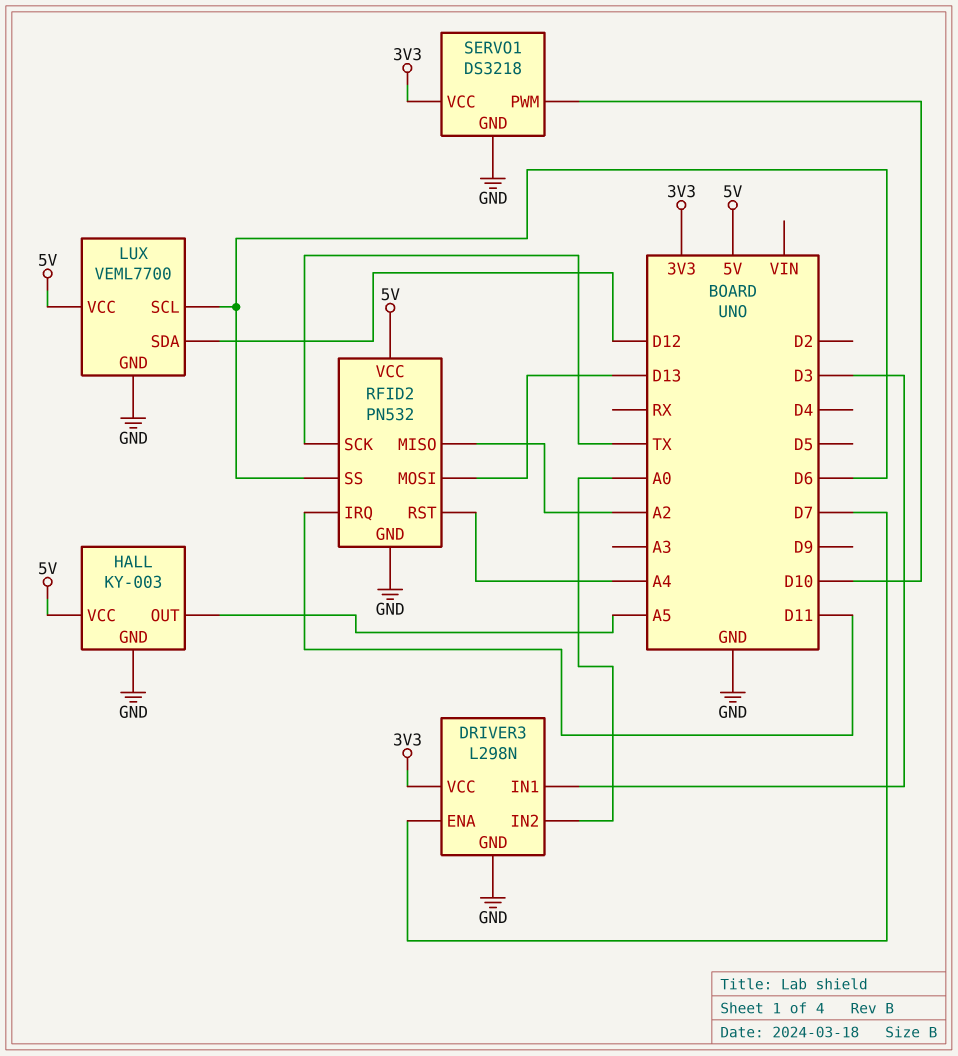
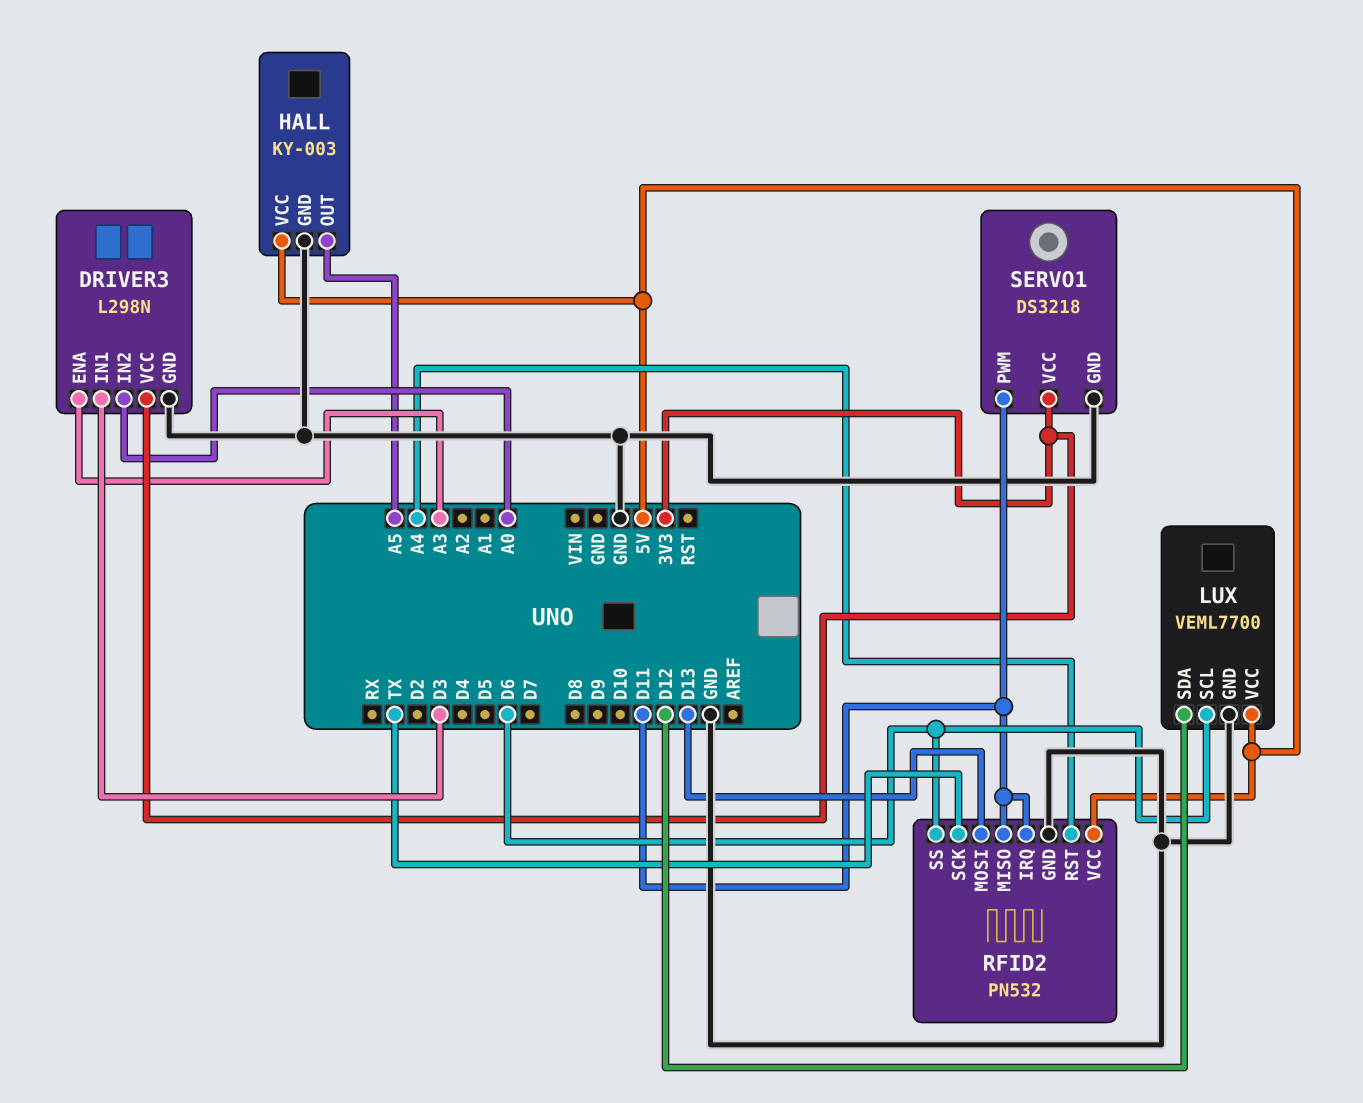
DRIVER3 pin ENA: D7 -> A3
RFID2 pin MISO: A2 -> D11
SERVO1 pin PWM: D10 -> D11

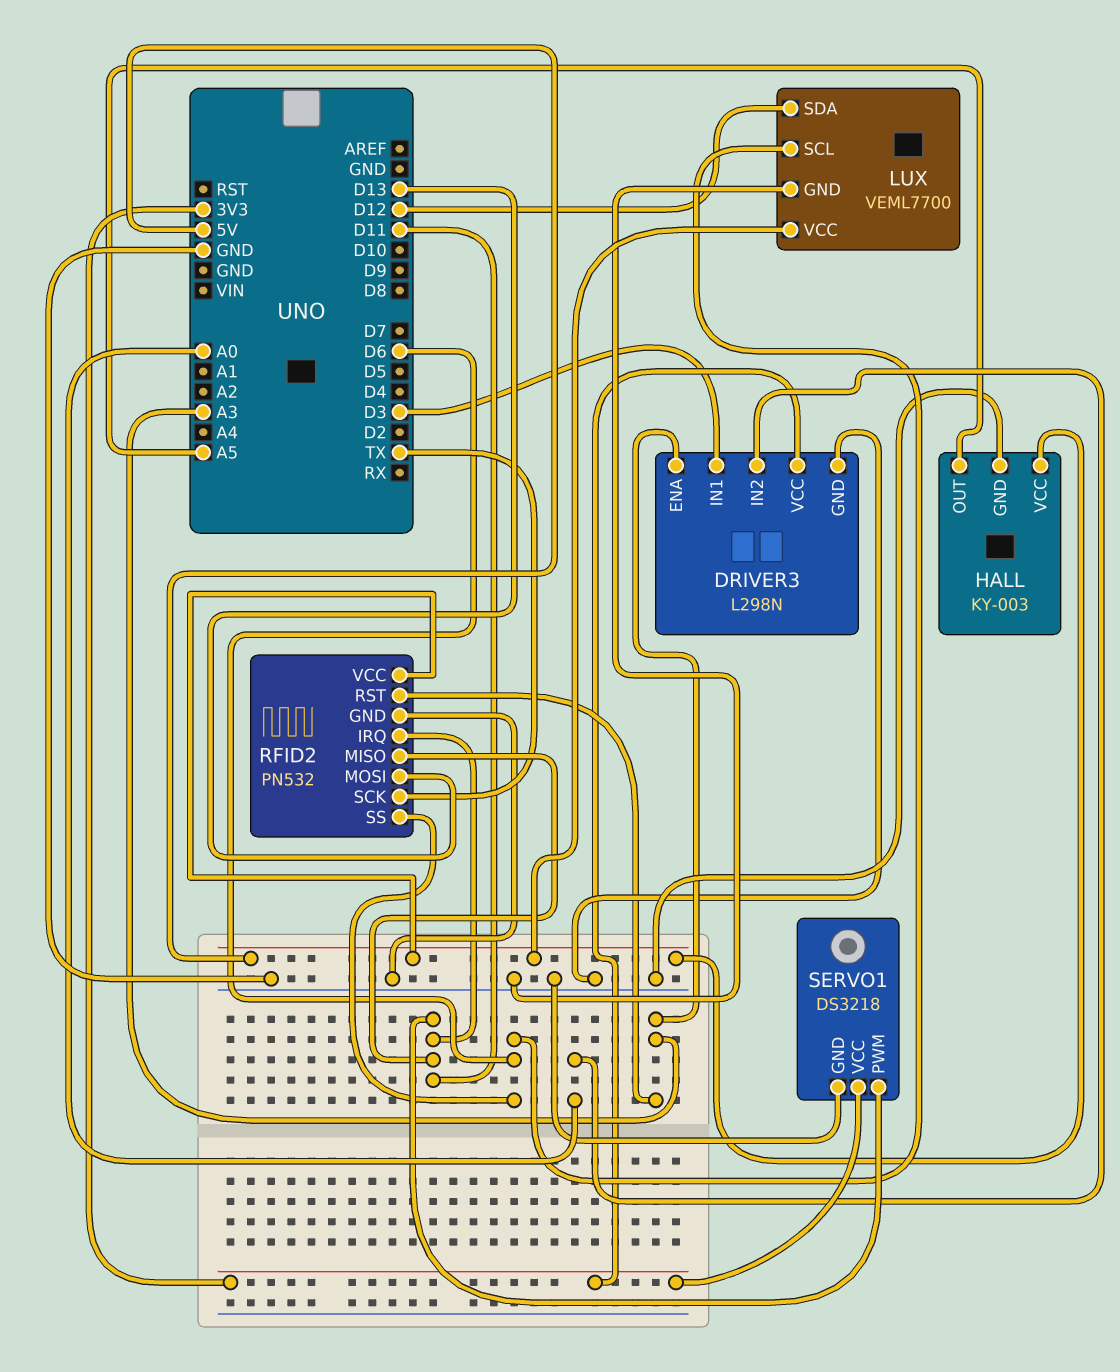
RFID2 pin RST: A4 -> A3

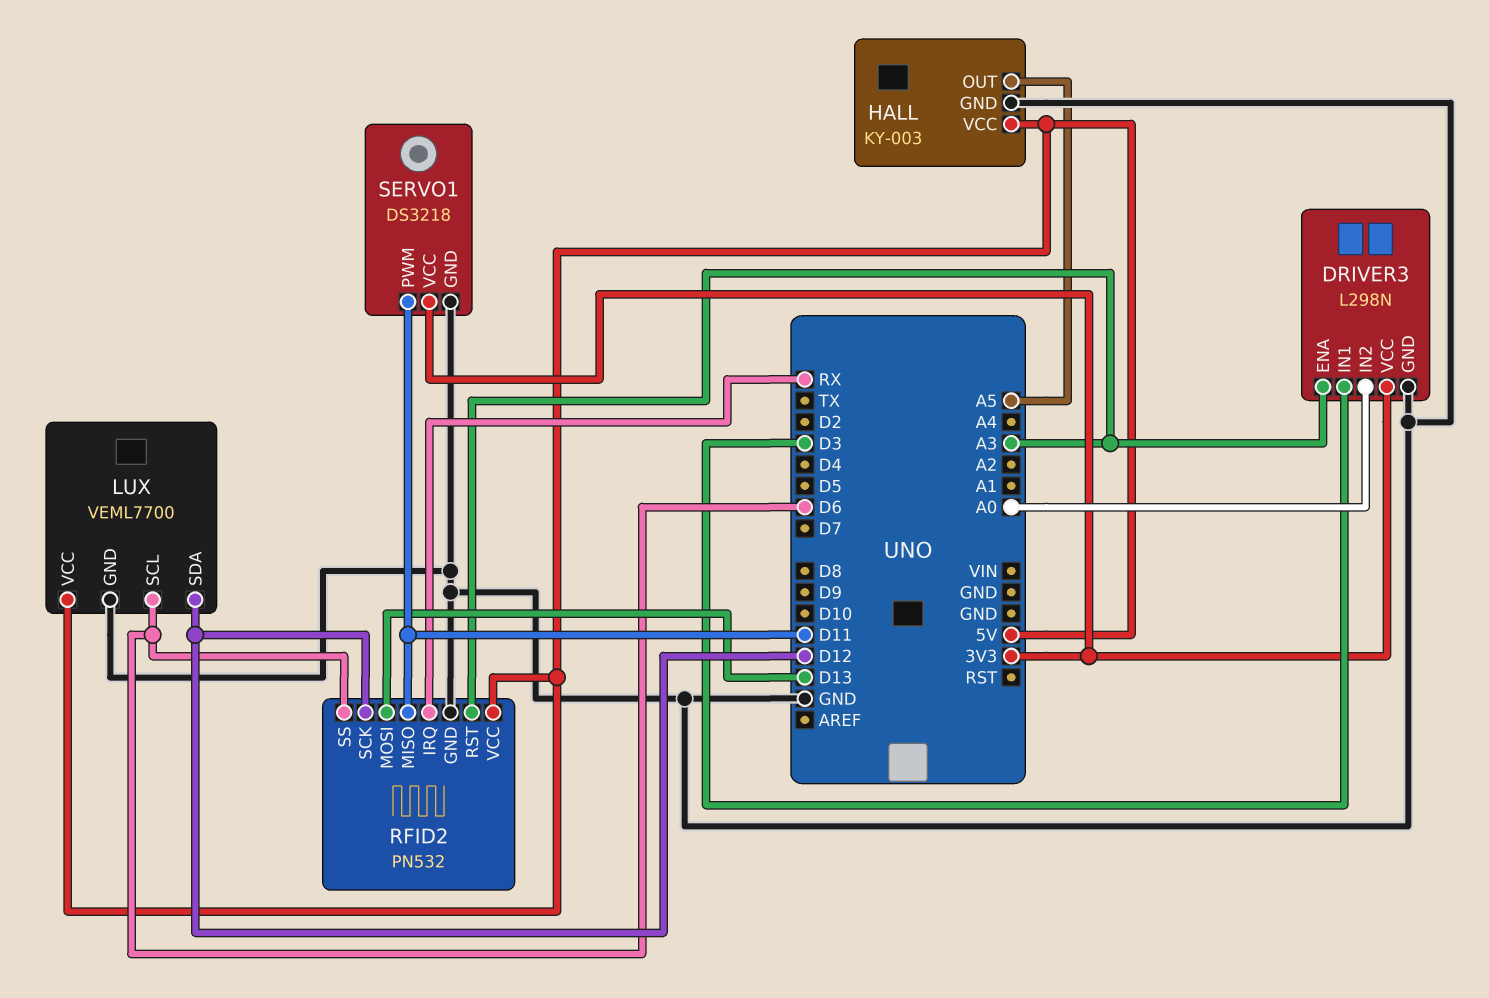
RFID2 pin IRQ: D11 -> RX
RFID2 pin SCK: TX -> D12

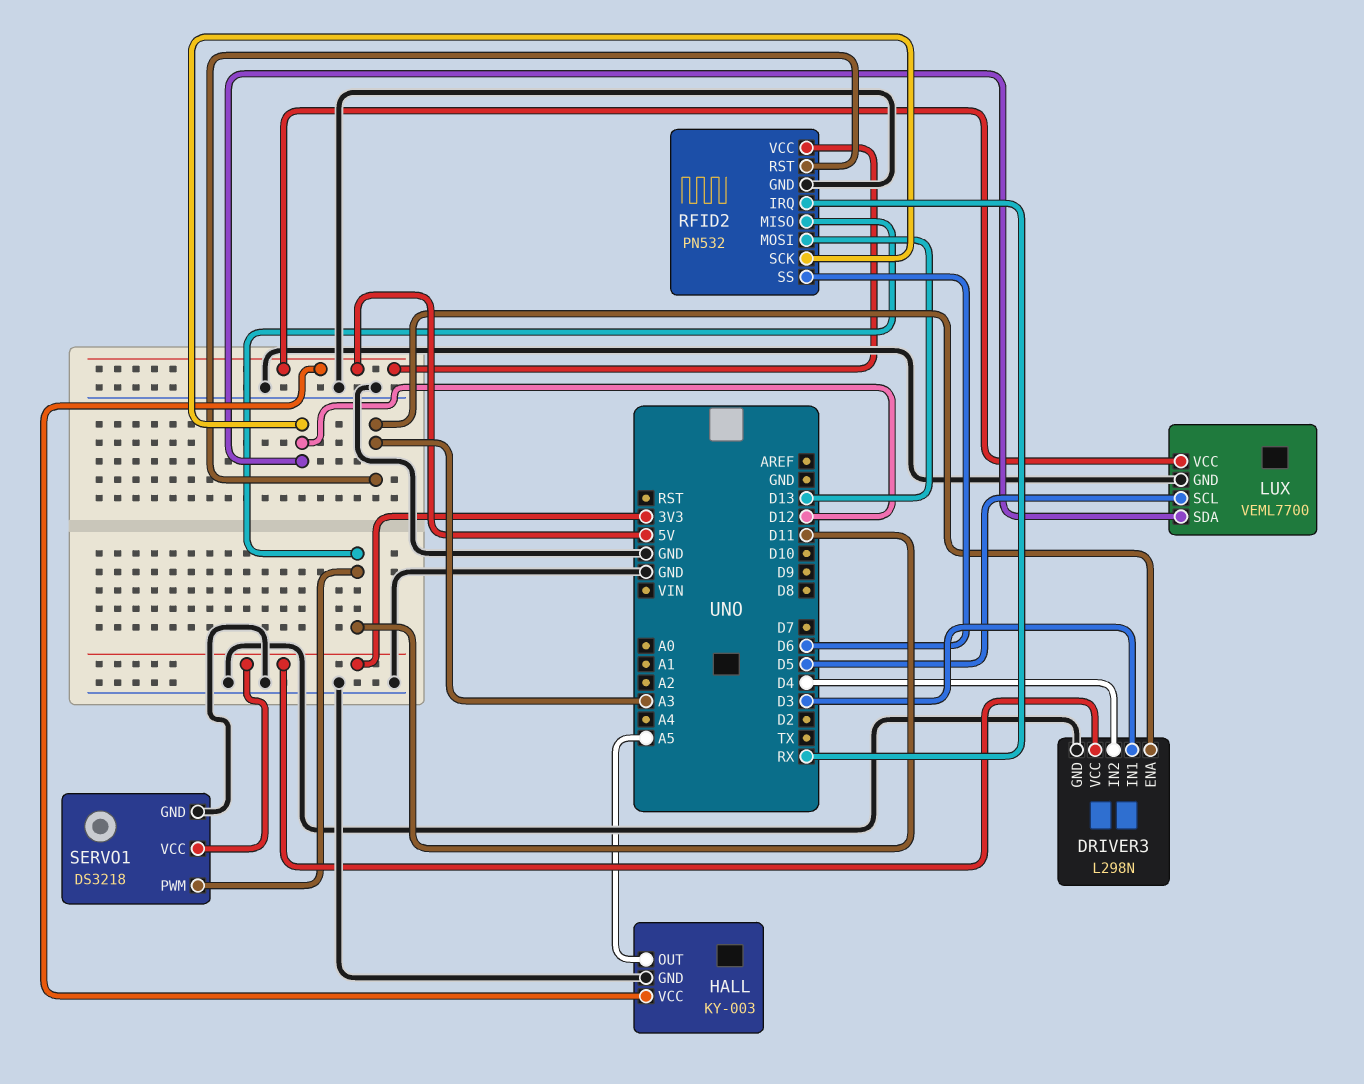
DRIVER3 pin IN2: A0 -> D4
LUX pin SCL: D6 -> D5

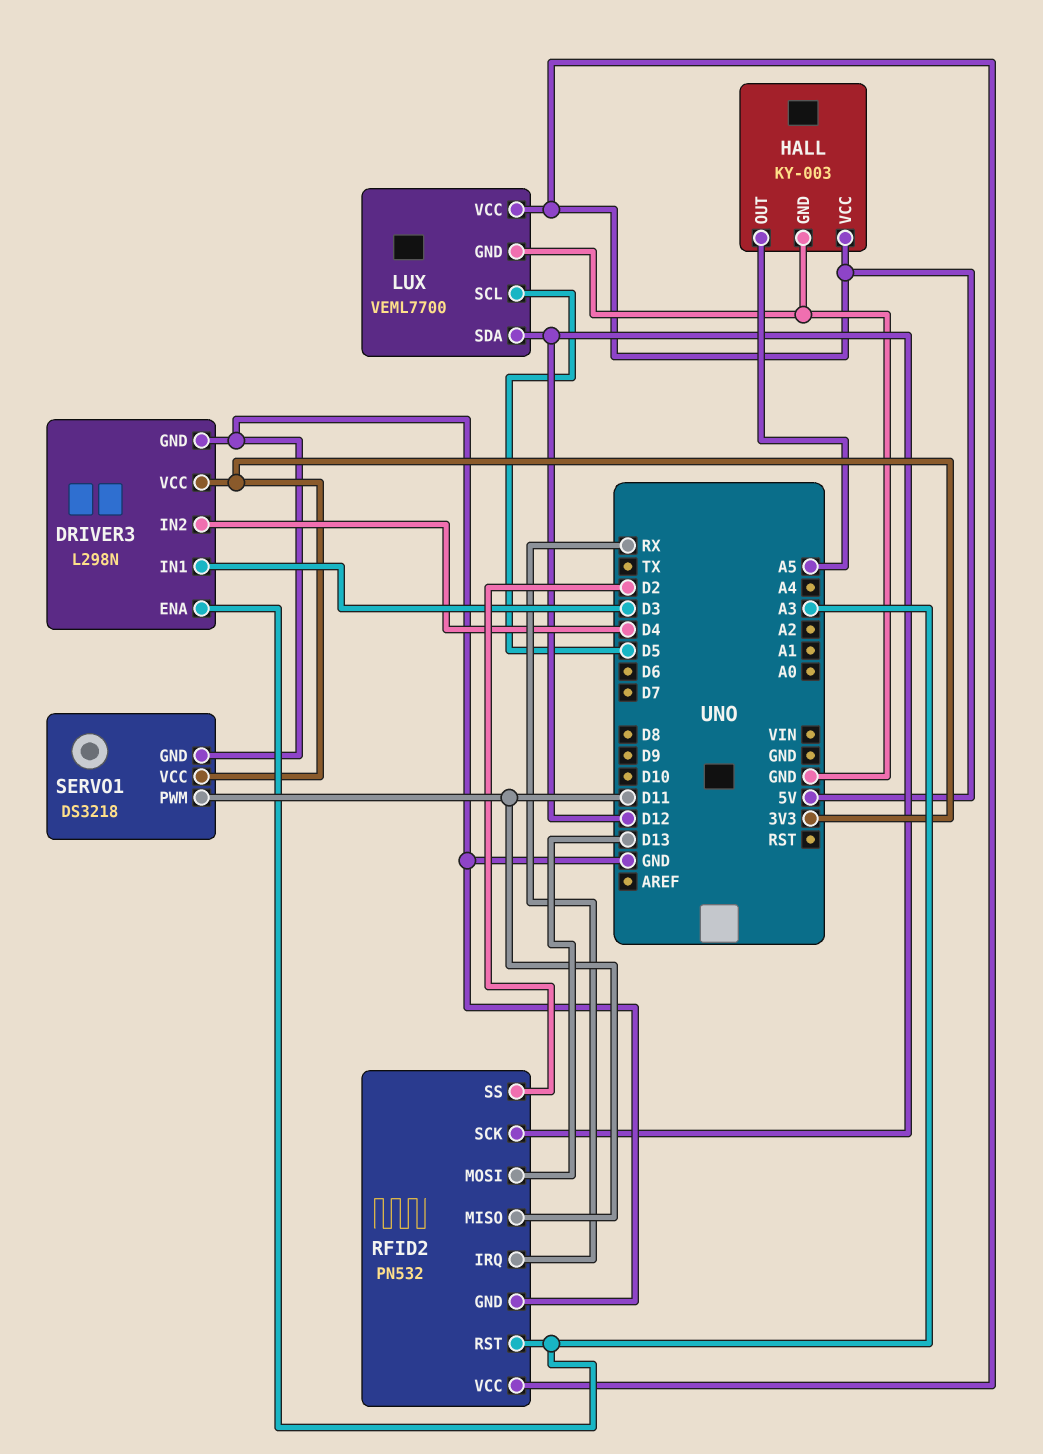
RFID2 pin SS: D6 -> D2

